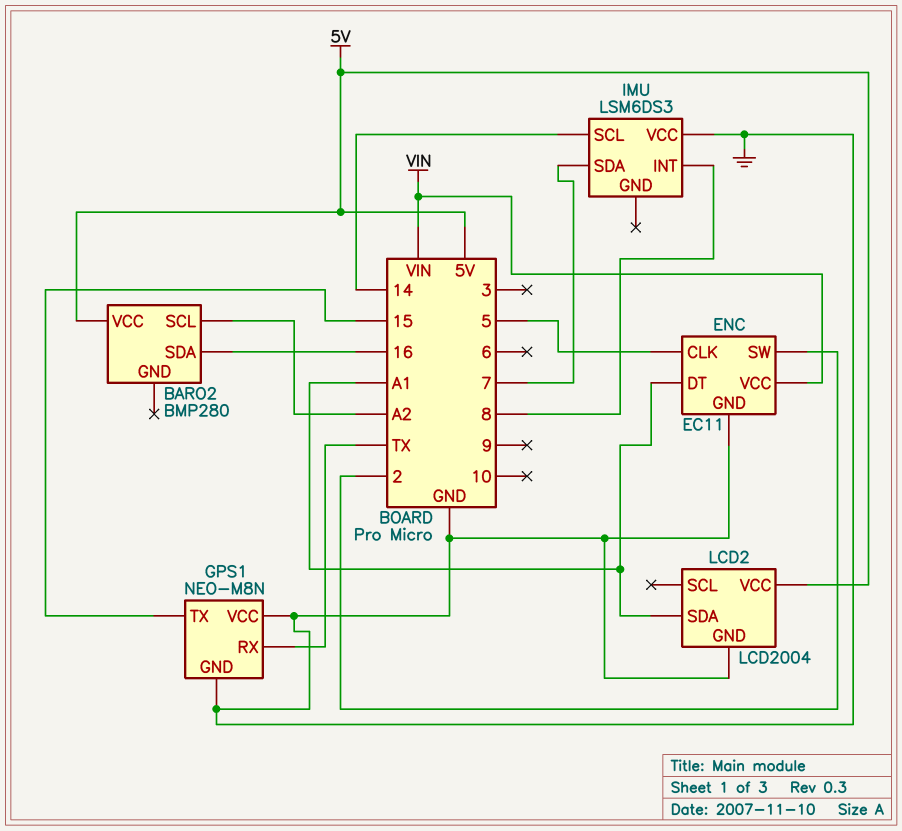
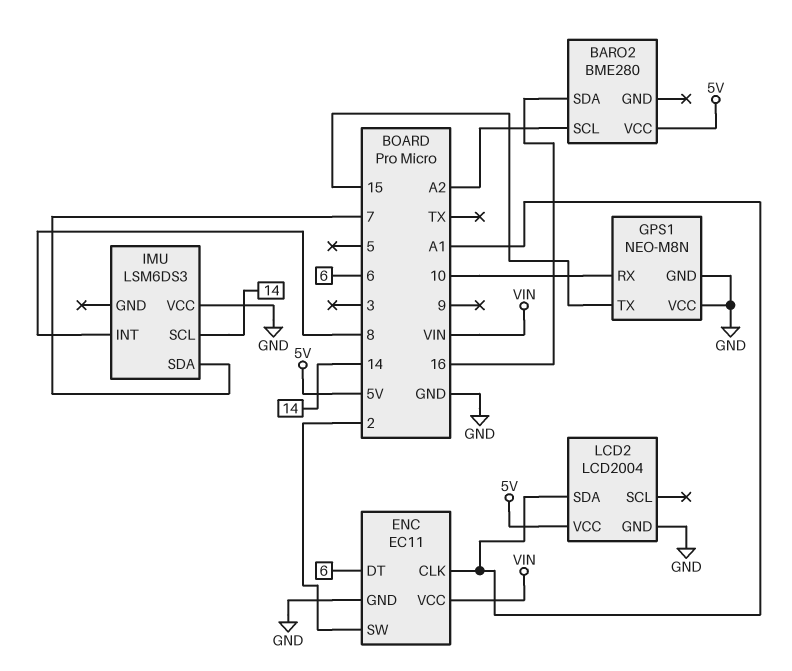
BARO2: BMP280 -> BME280
ENC pin CLK: 5 -> A1
ENC pin DT: A1 -> 6
GPS1 pin RX: TX -> 10

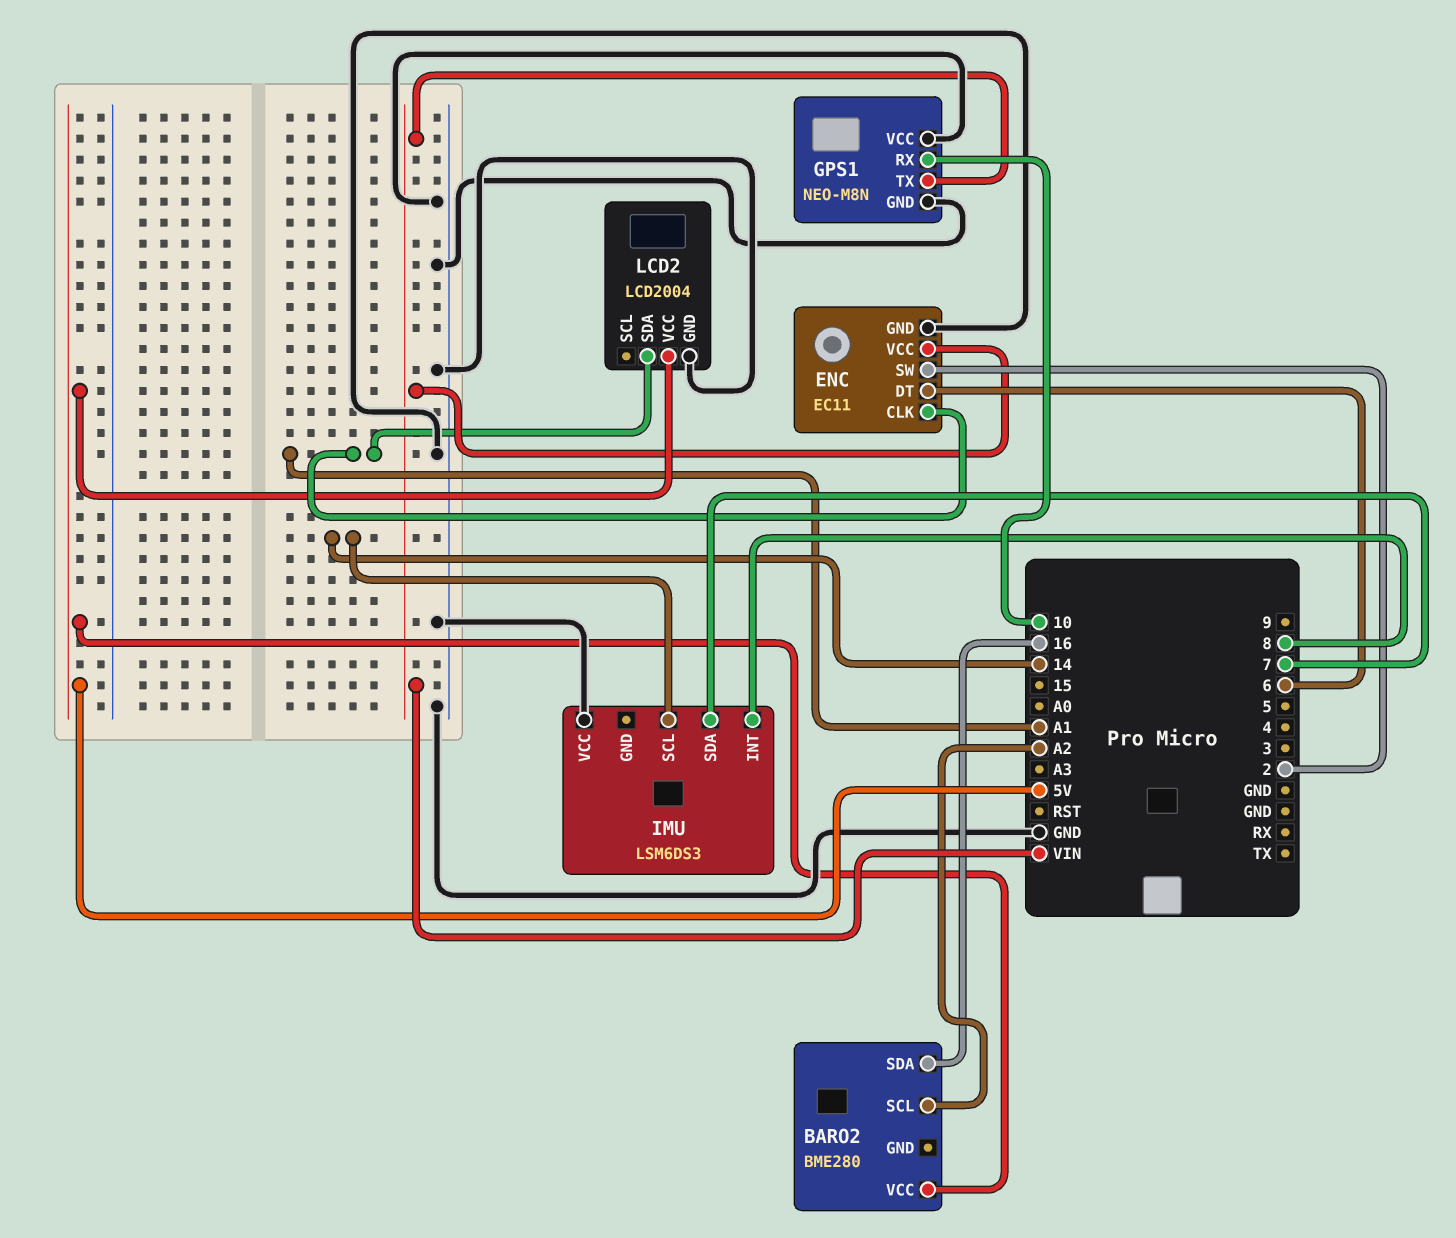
GPS1 pin TX: 15 -> VIN

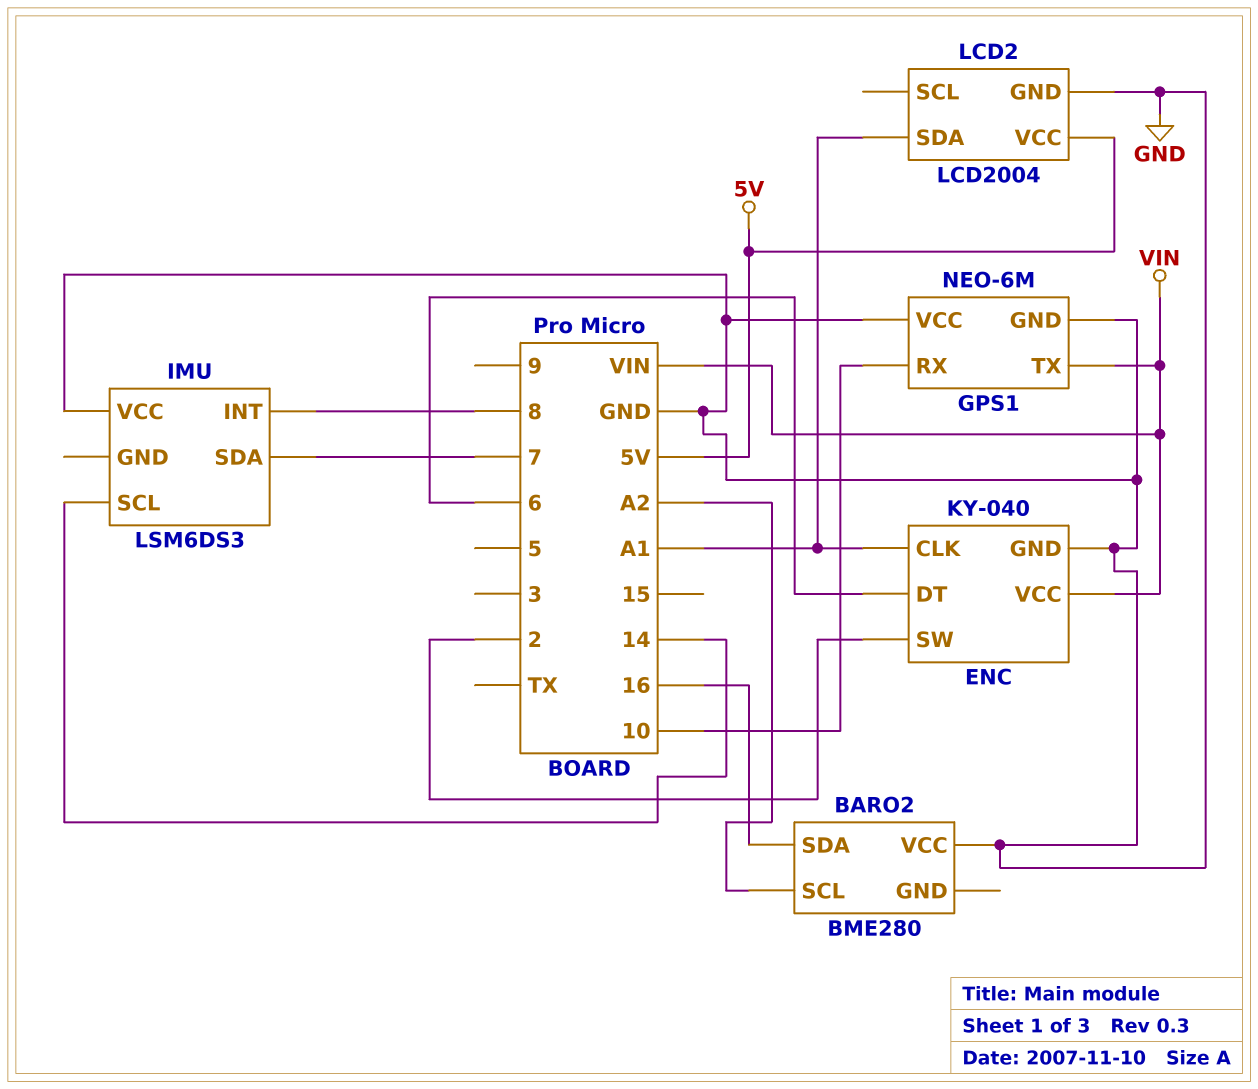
BARO2 pin VCC: 5V -> GND
ENC: EC11 -> KY-040
GPS1: NEO-M8N -> NEO-6M

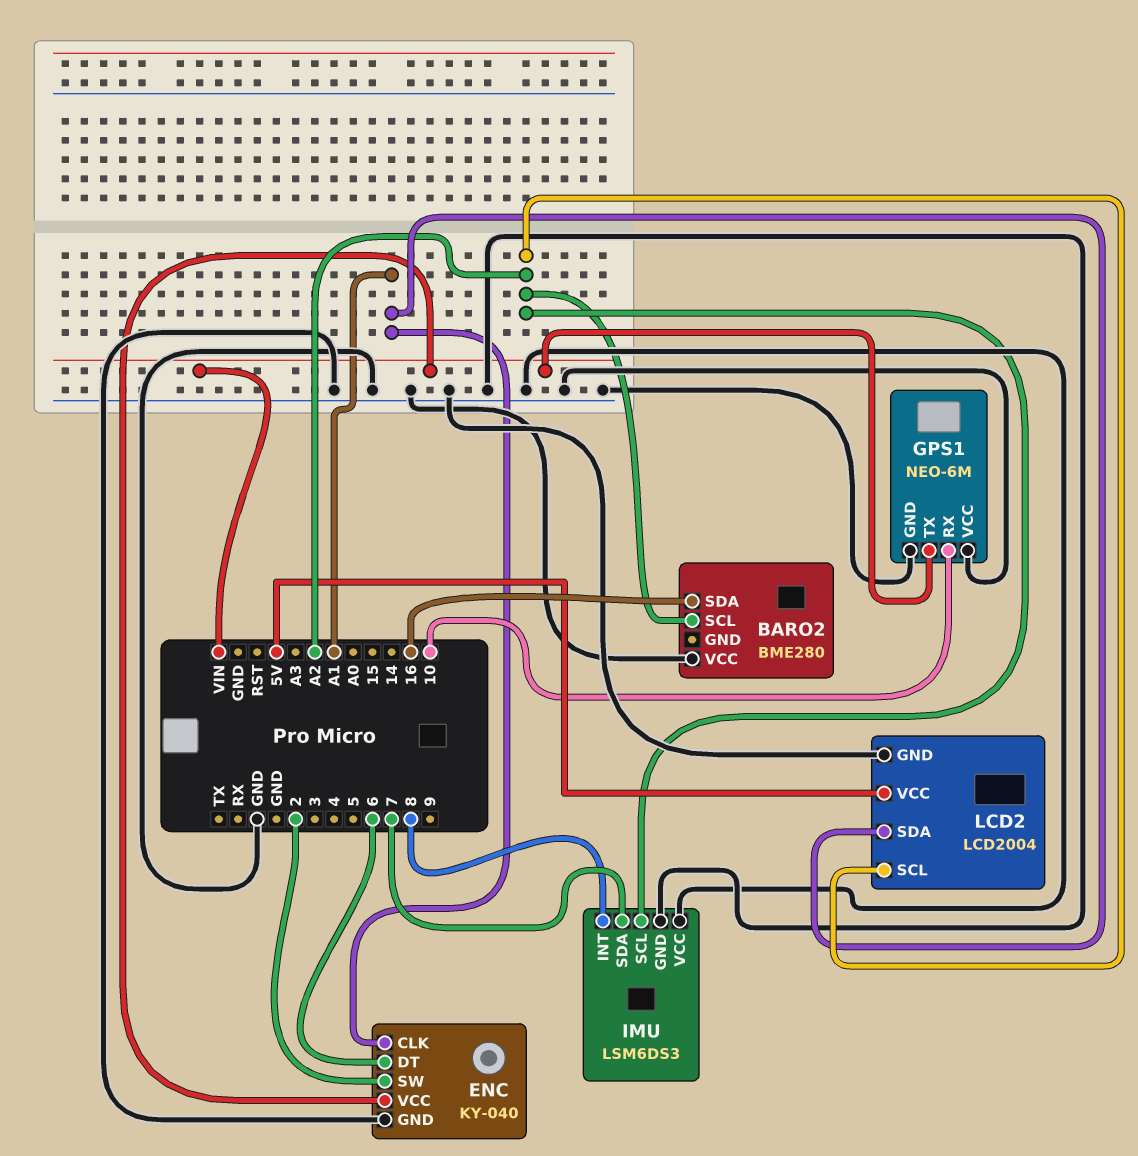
IMU pin GND: none -> GND
IMU pin SCL: 14 -> A2
LCD2 pin SCL: none -> A2

